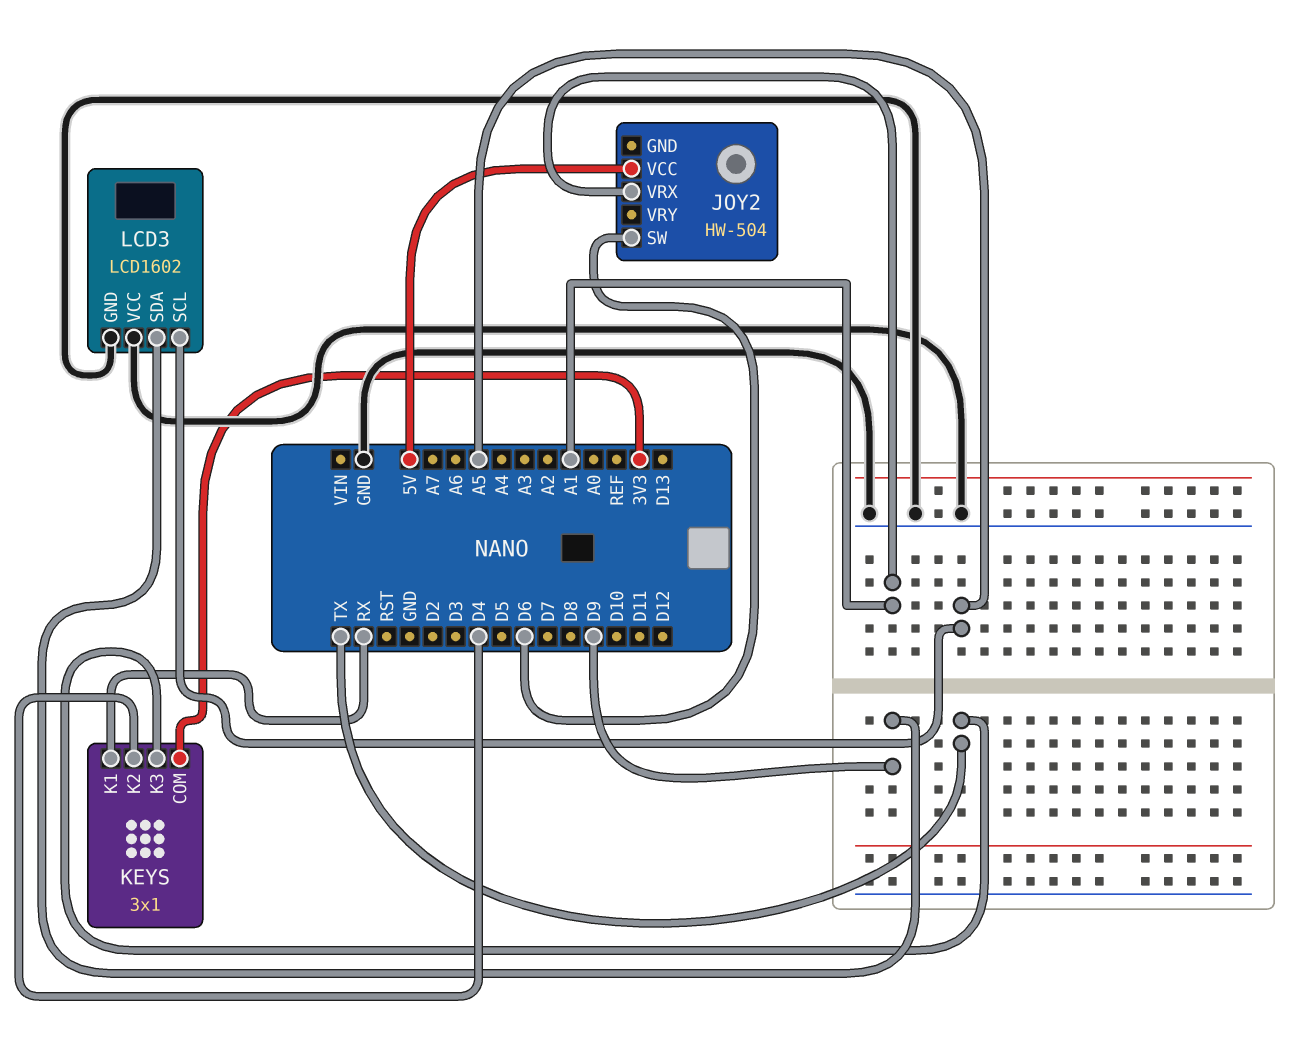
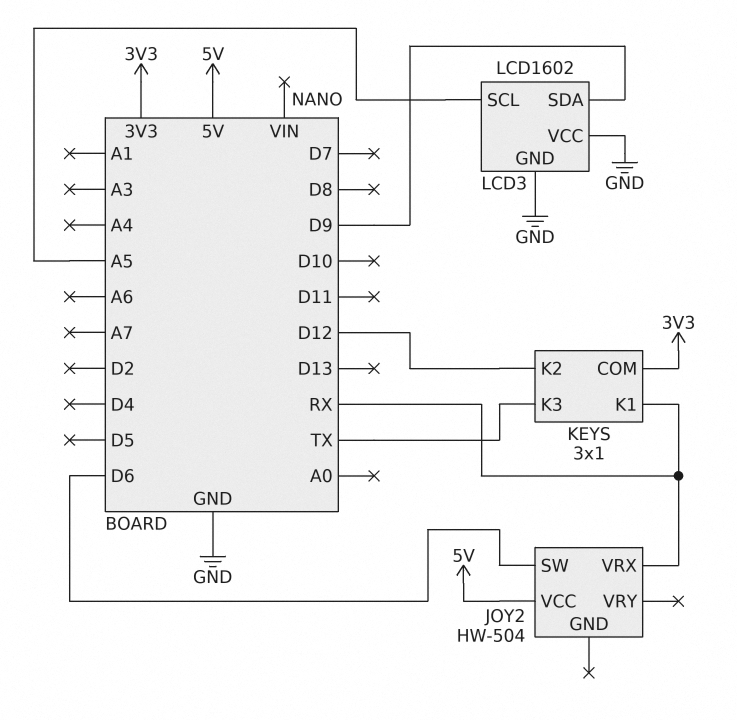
JOY2 pin VRX: A1 -> RX
KEYS pin K2: D4 -> D12

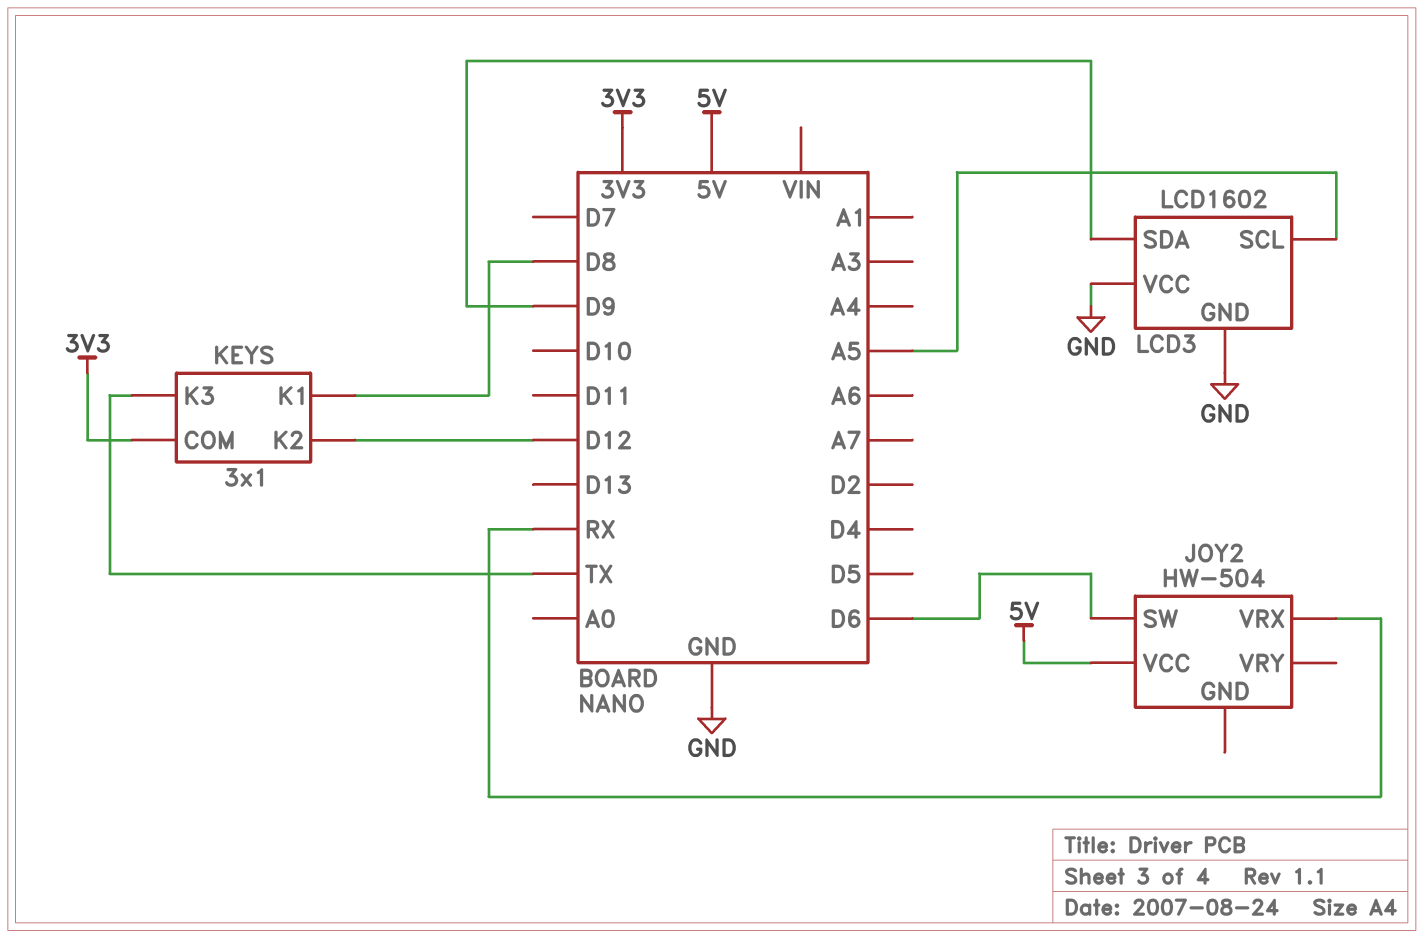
KEYS pin K1: RX -> D8

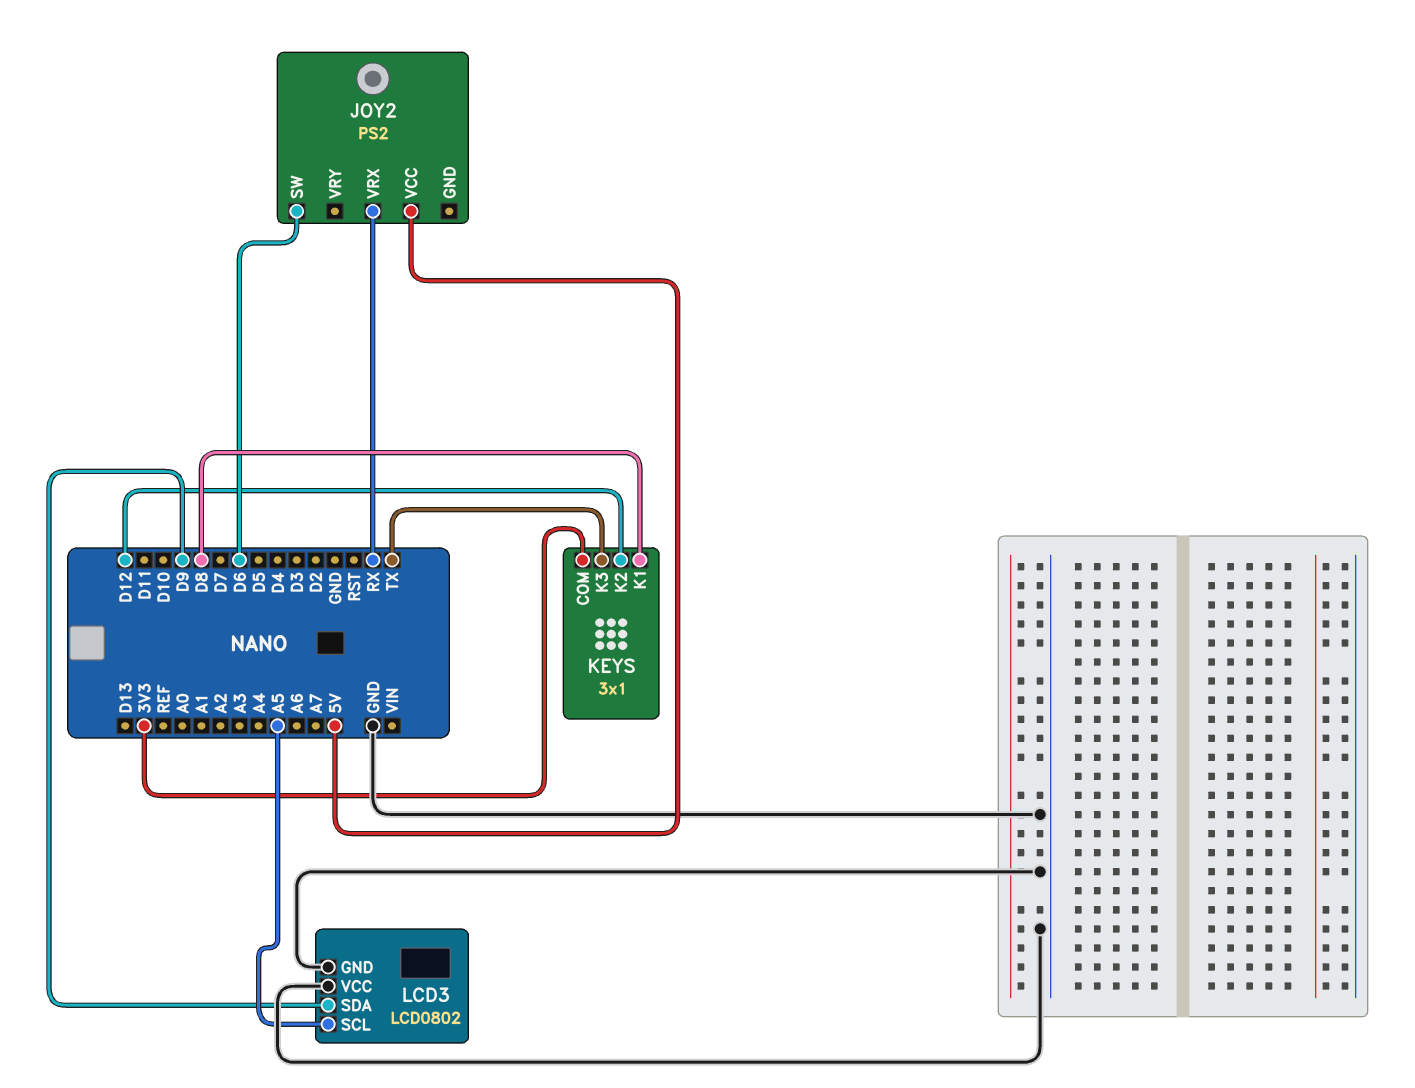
JOY2: HW-504 -> PS2
LCD3: LCD1602 -> LCD0802

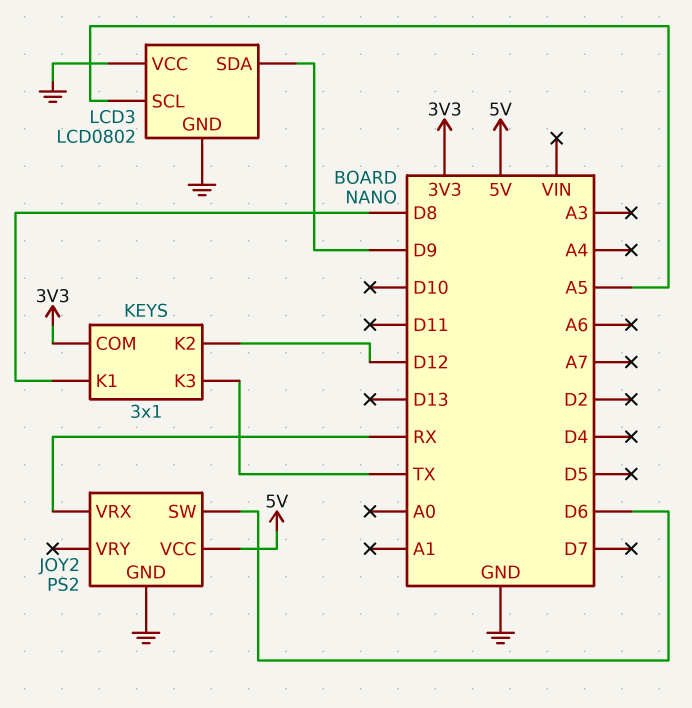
JOY2 pin GND: none -> GND

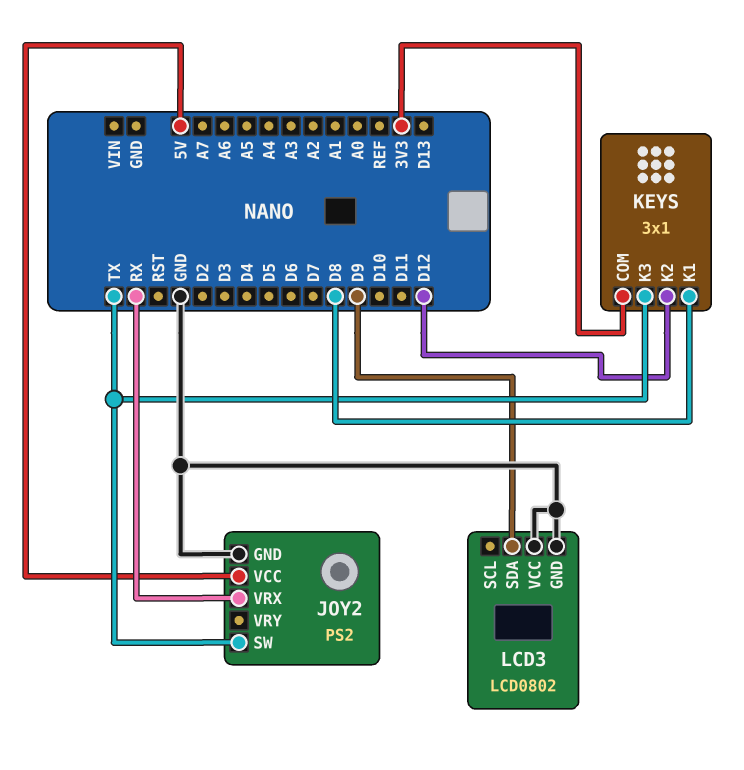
JOY2 pin SW: D6 -> TX
LCD3 pin SCL: A5 -> none

